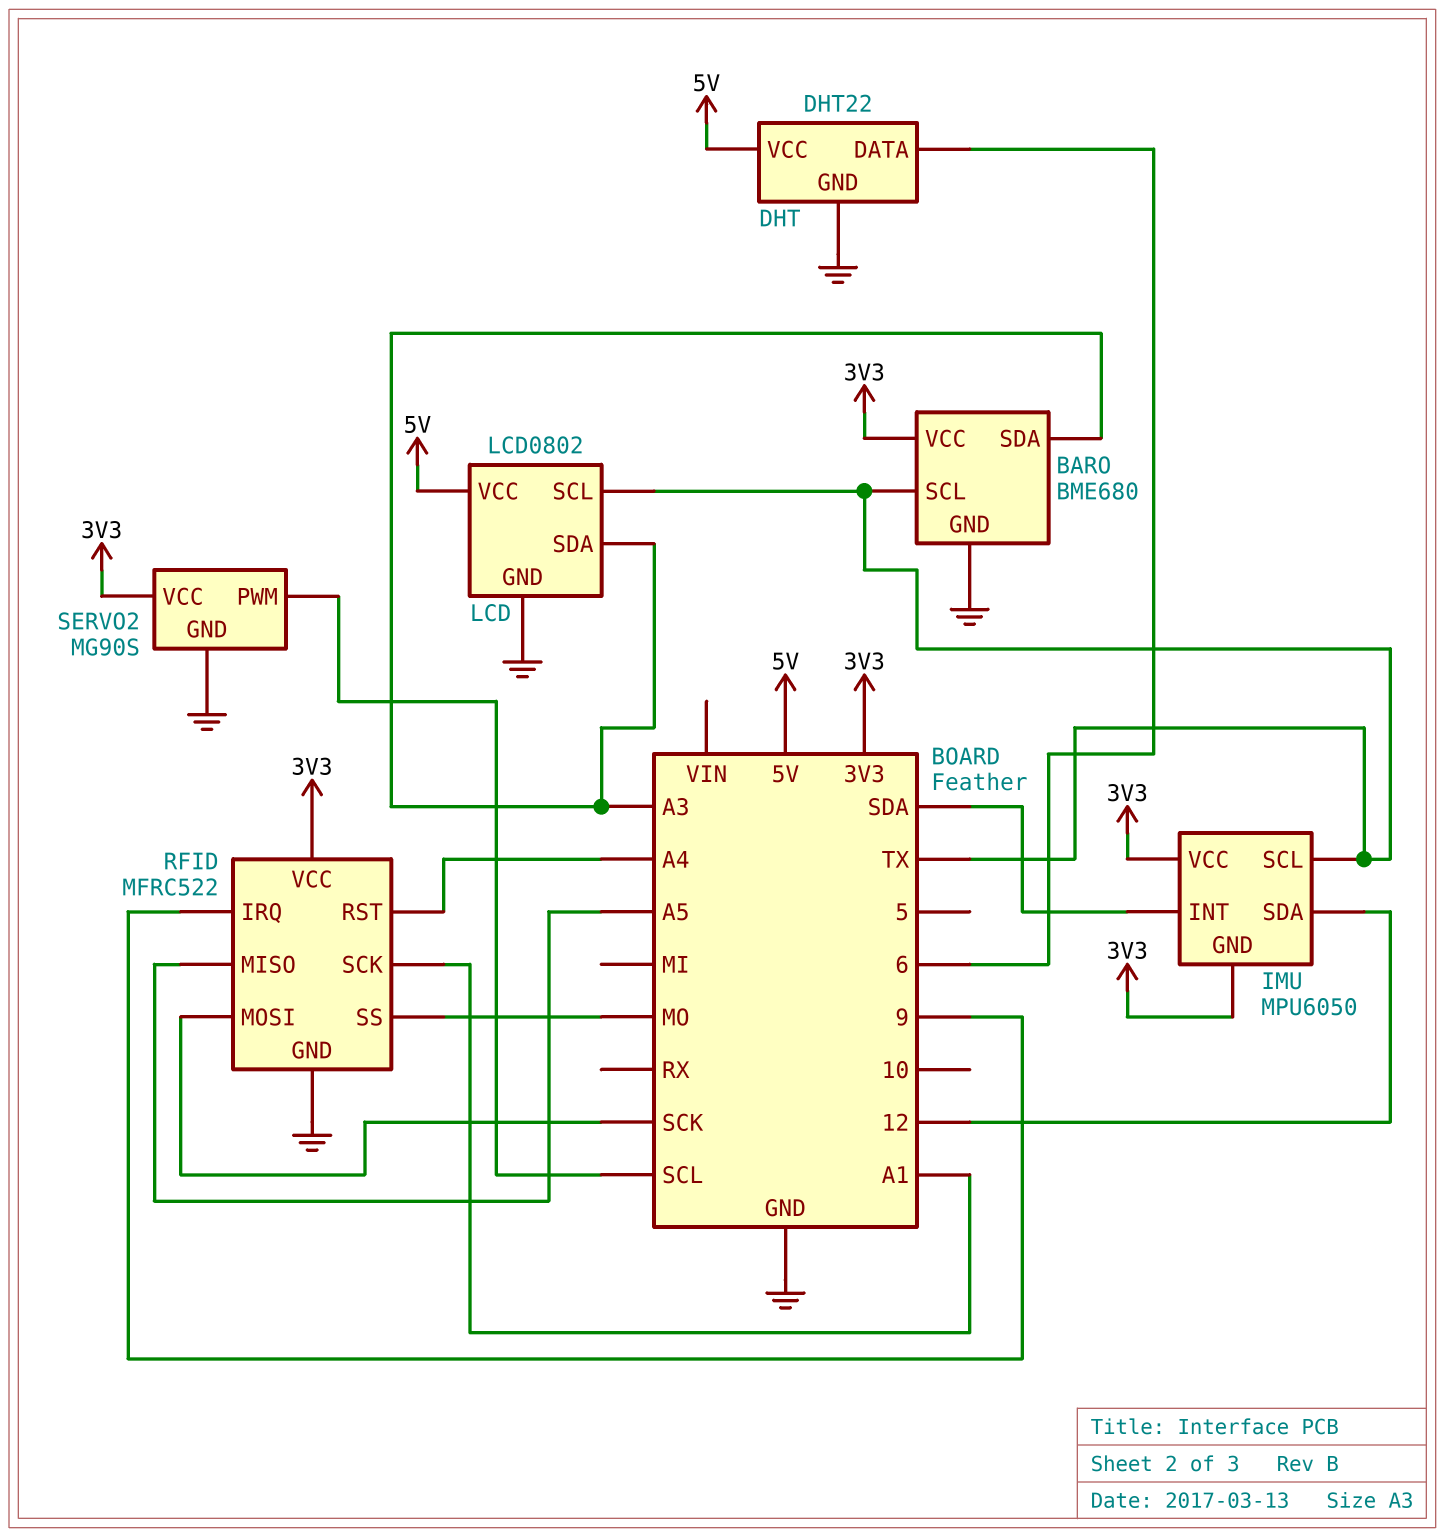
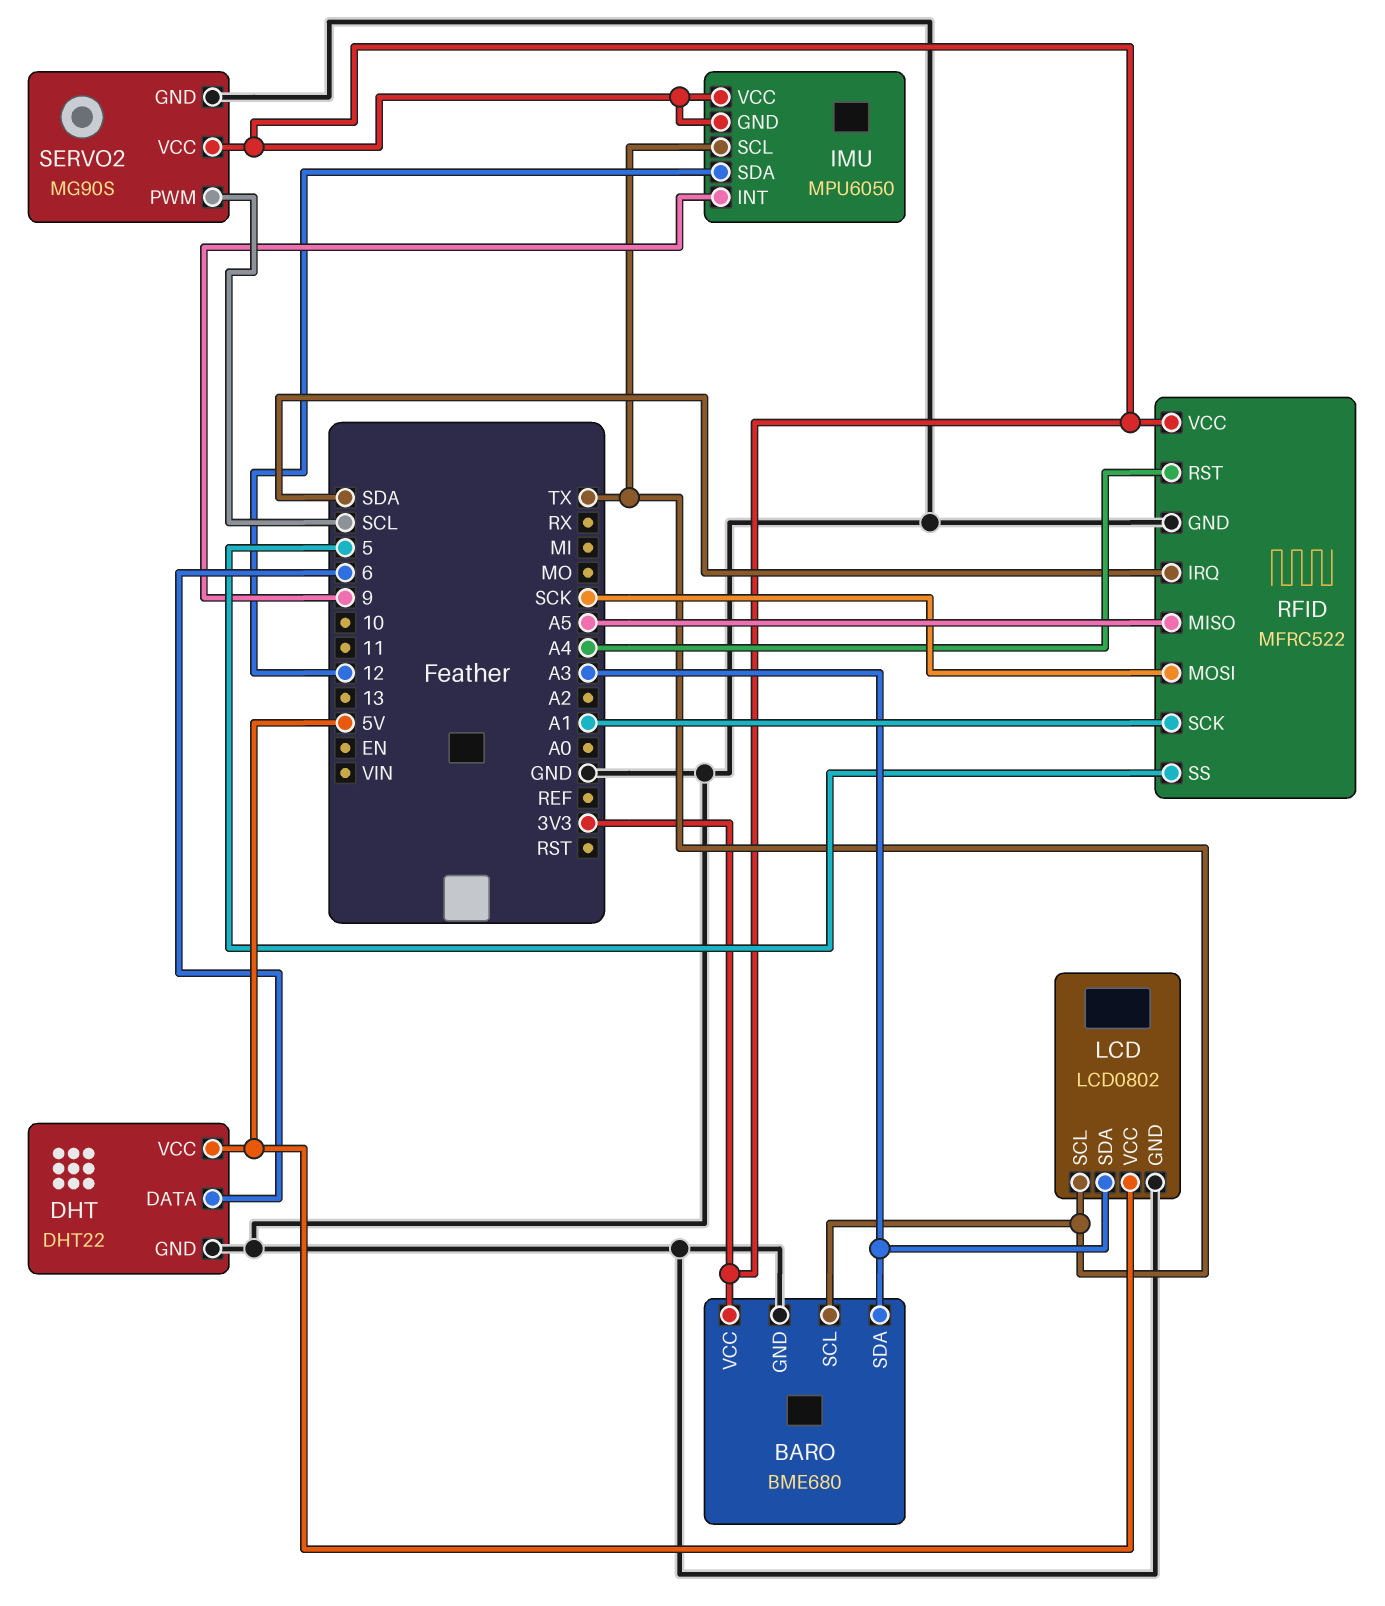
IMU pin INT: SDA -> 9
RFID pin IRQ: 9 -> SDA
RFID pin SS: MO -> 5

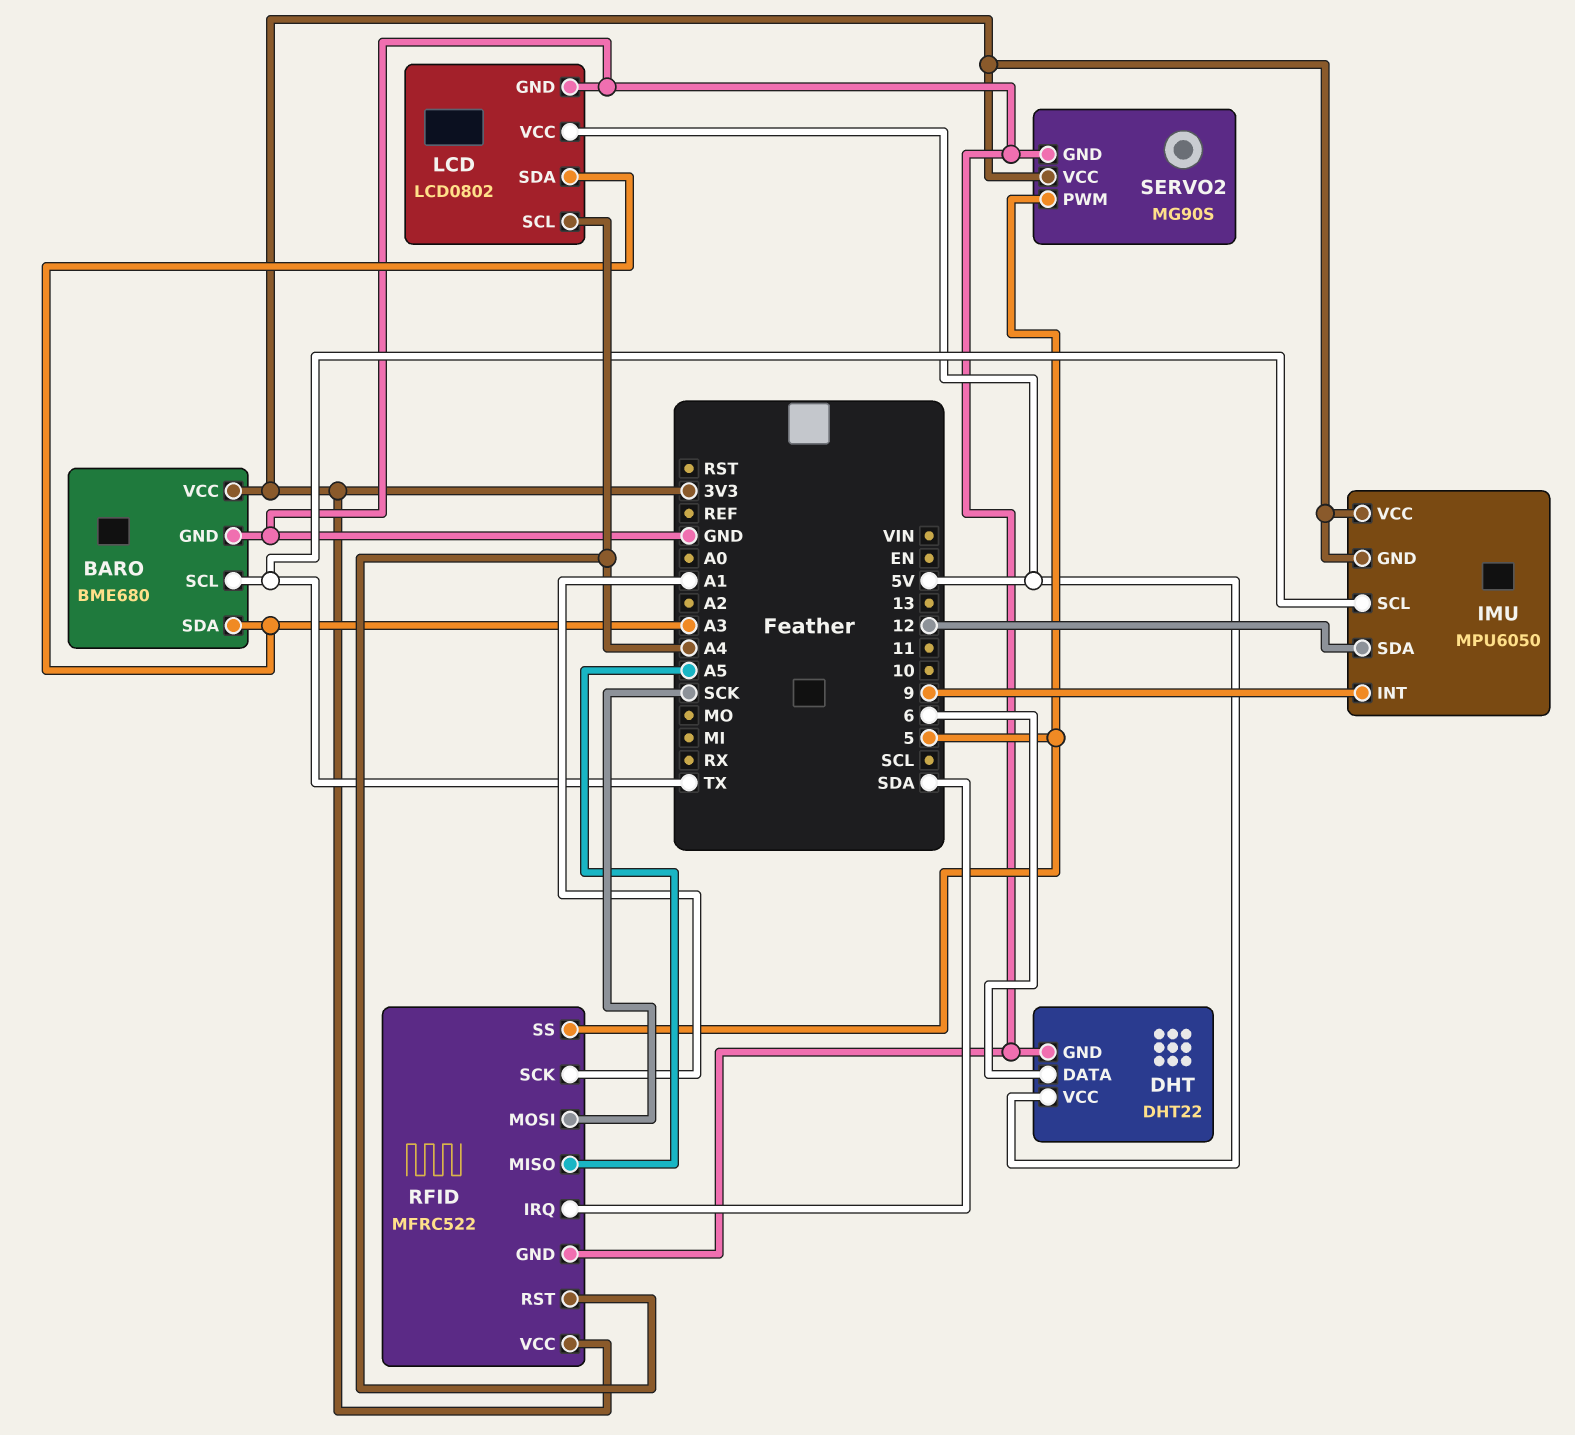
LCD pin SCL: TX -> A4
SERVO2 pin PWM: SCL -> 5

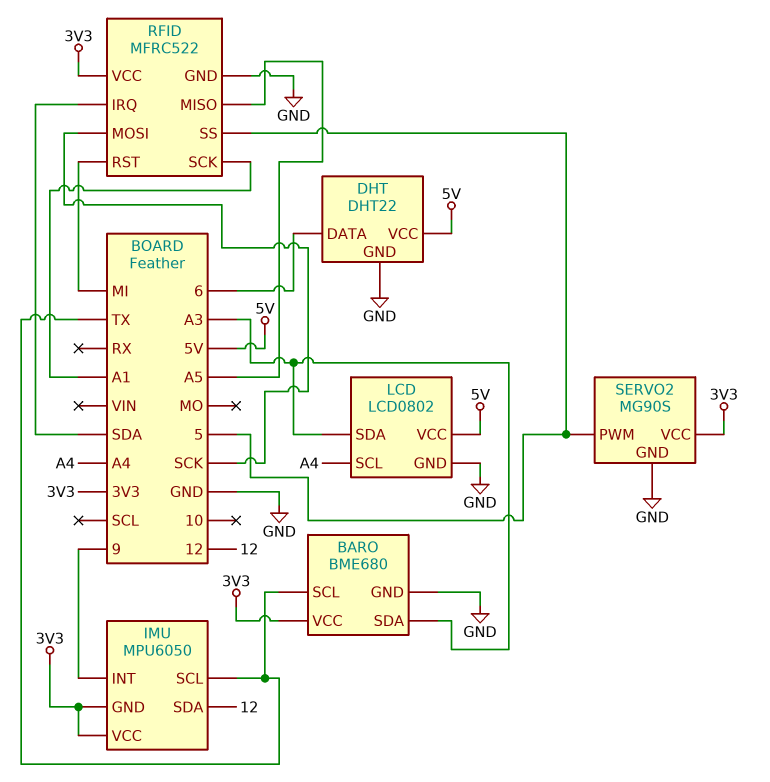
RFID pin RST: A4 -> MI

